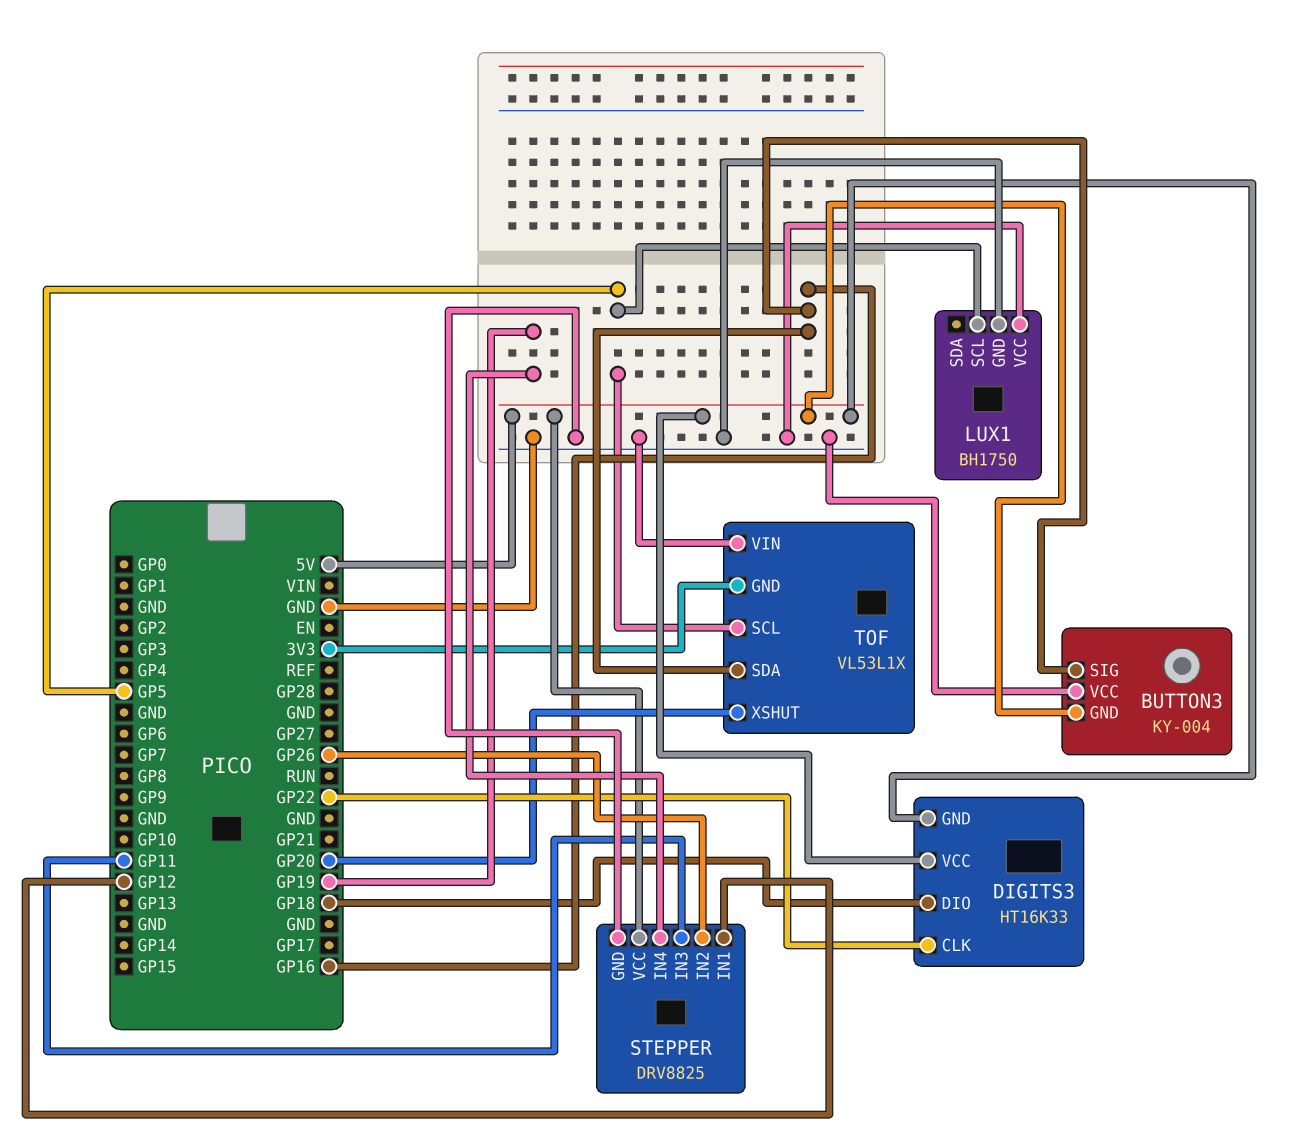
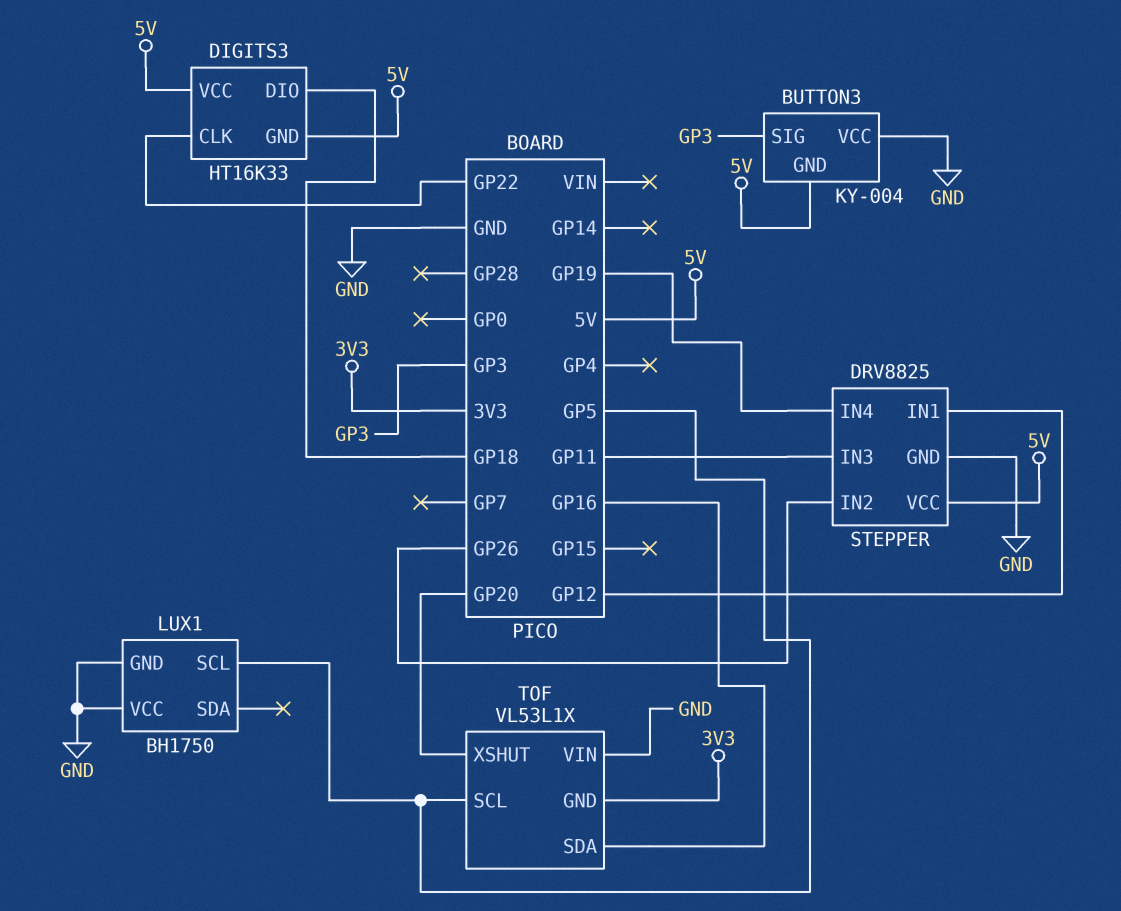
BUTTON3 pin SIG: GP16 -> GP3

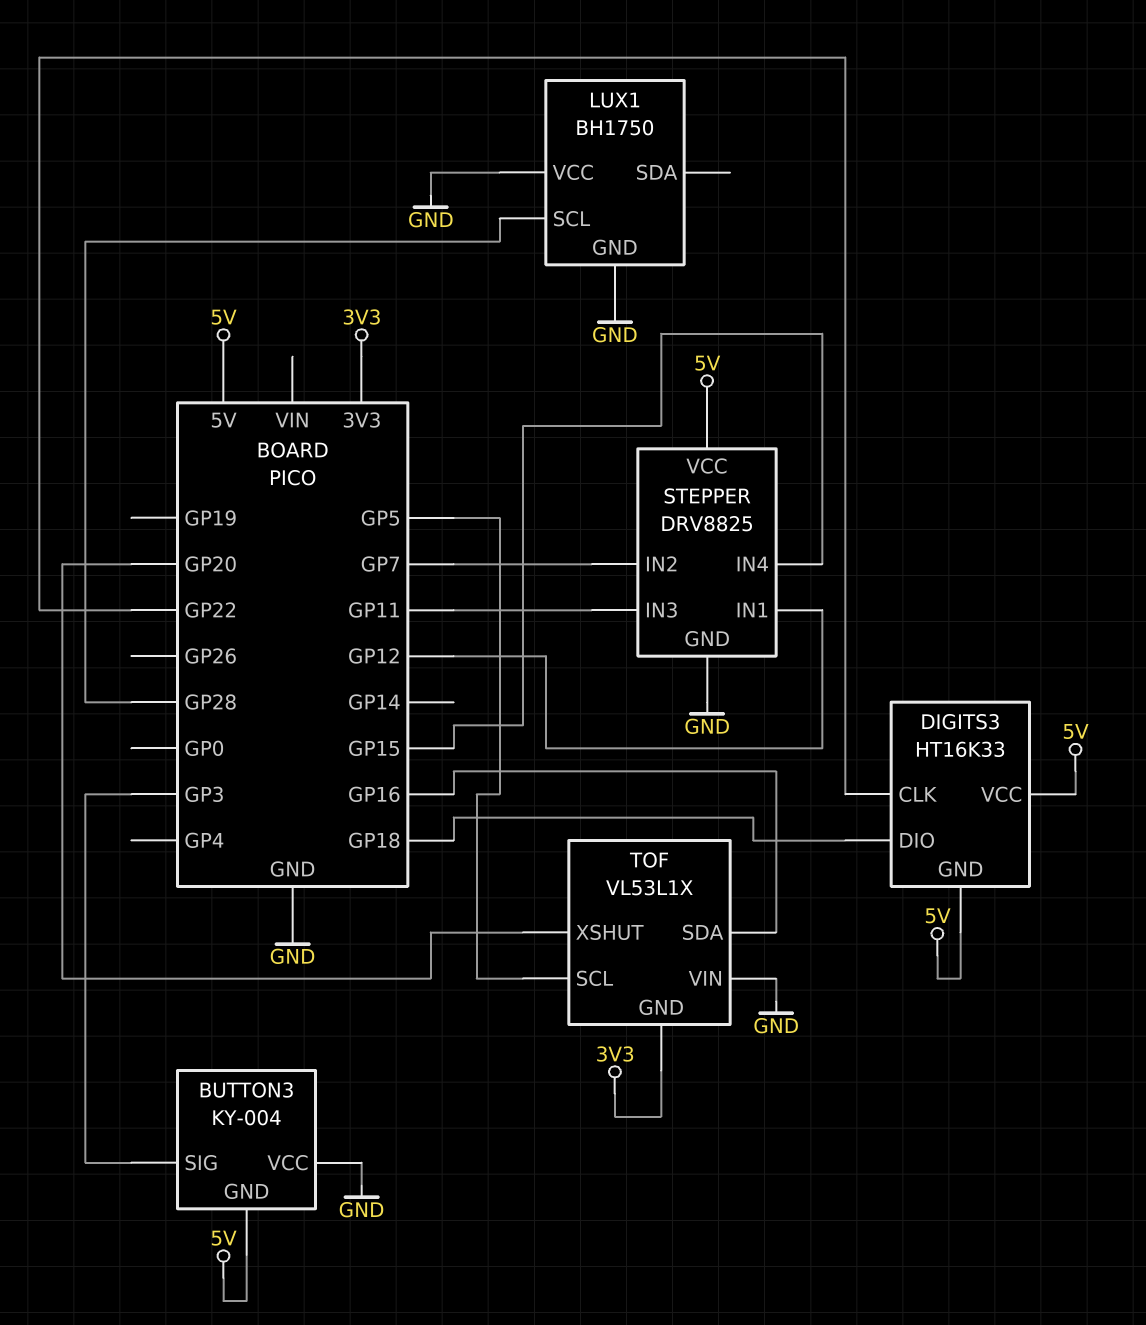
LUX1 pin SCL: GP5 -> GP28
STEPPER pin IN2: GP26 -> GP7
STEPPER pin IN4: GP19 -> GP15

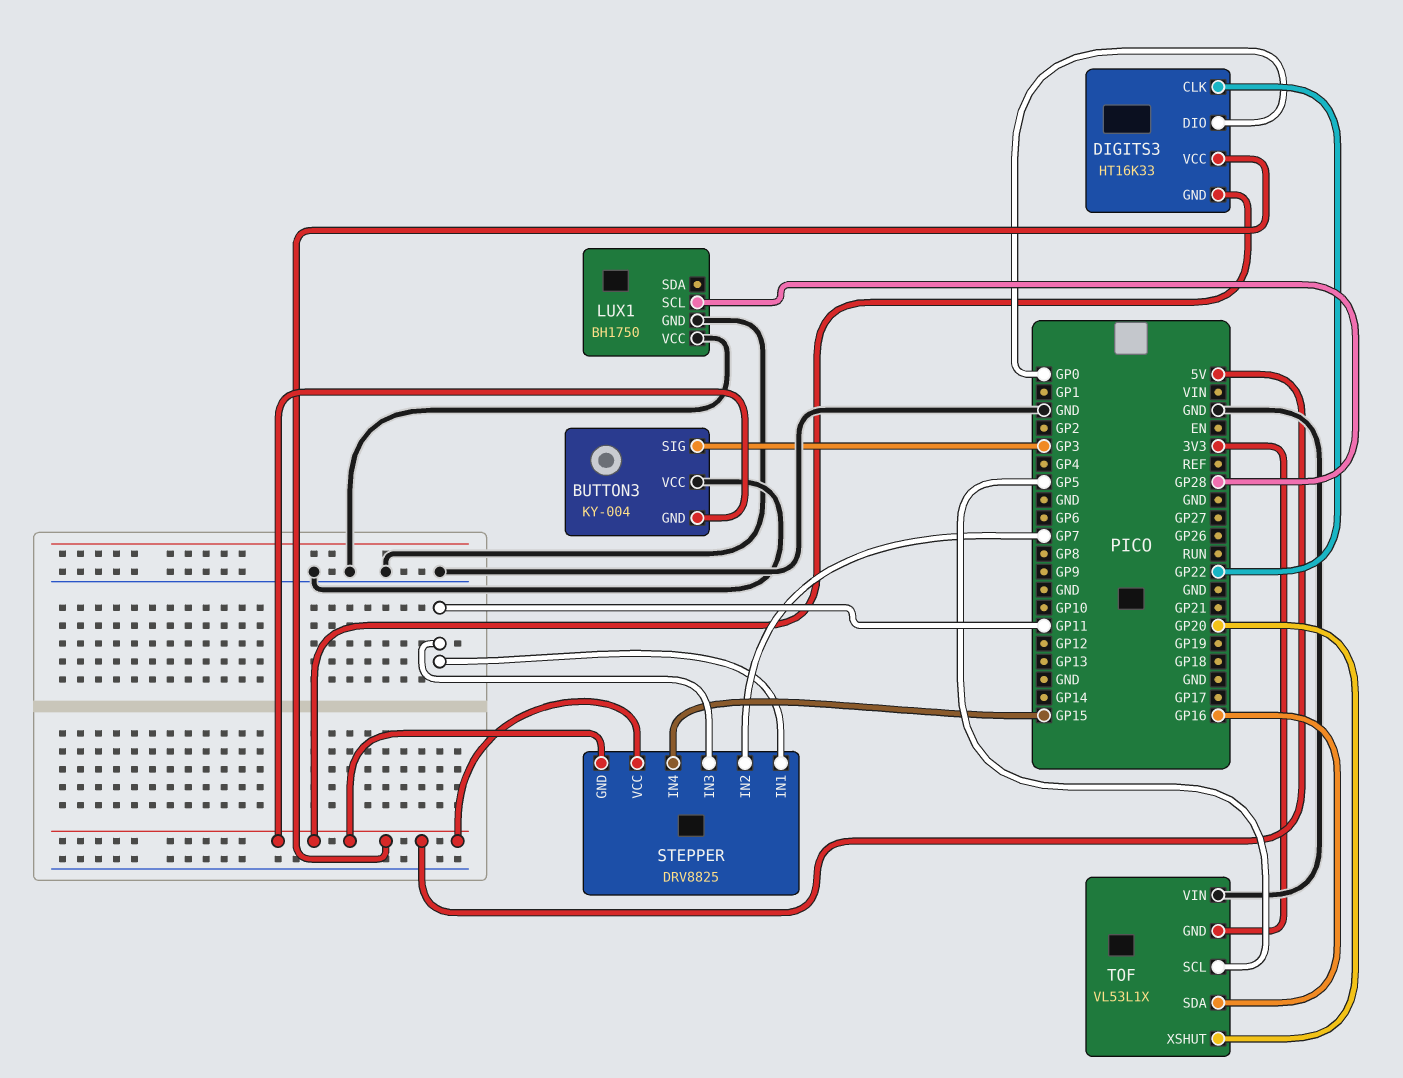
DIGITS3 pin DIO: GP18 -> GP0
STEPPER pin GND: GND -> 5V
STEPPER pin IN1: GP12 -> GP11

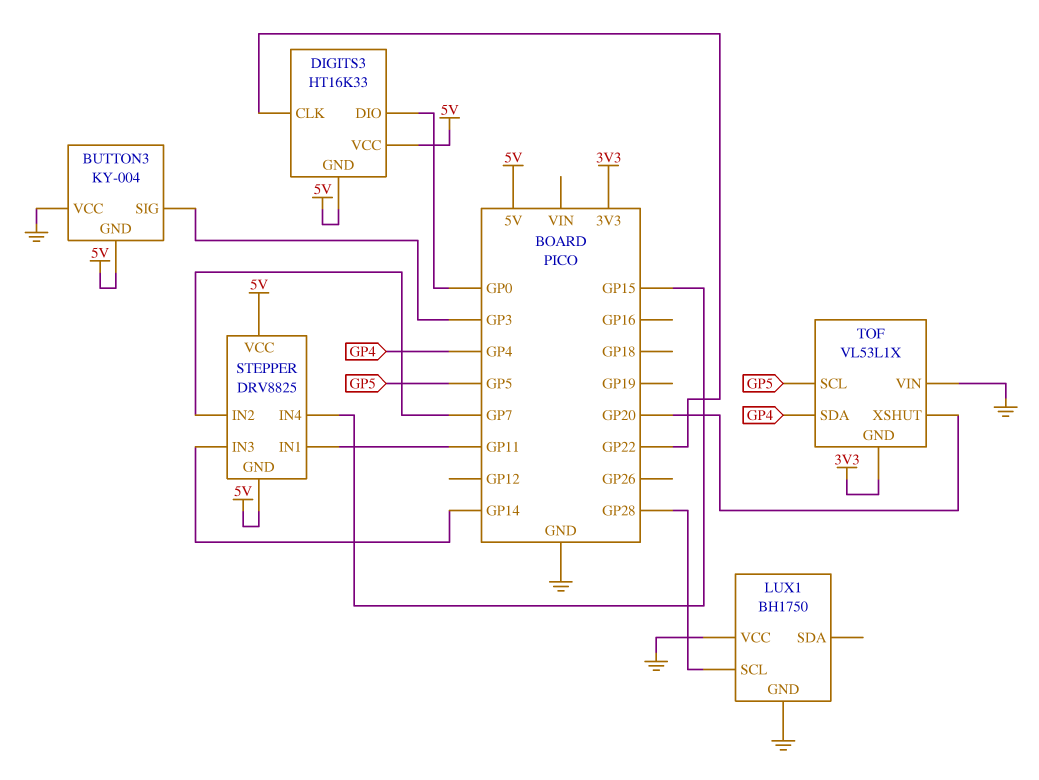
STEPPER pin IN3: GP11 -> GP14
TOF pin SDA: GP16 -> GP4

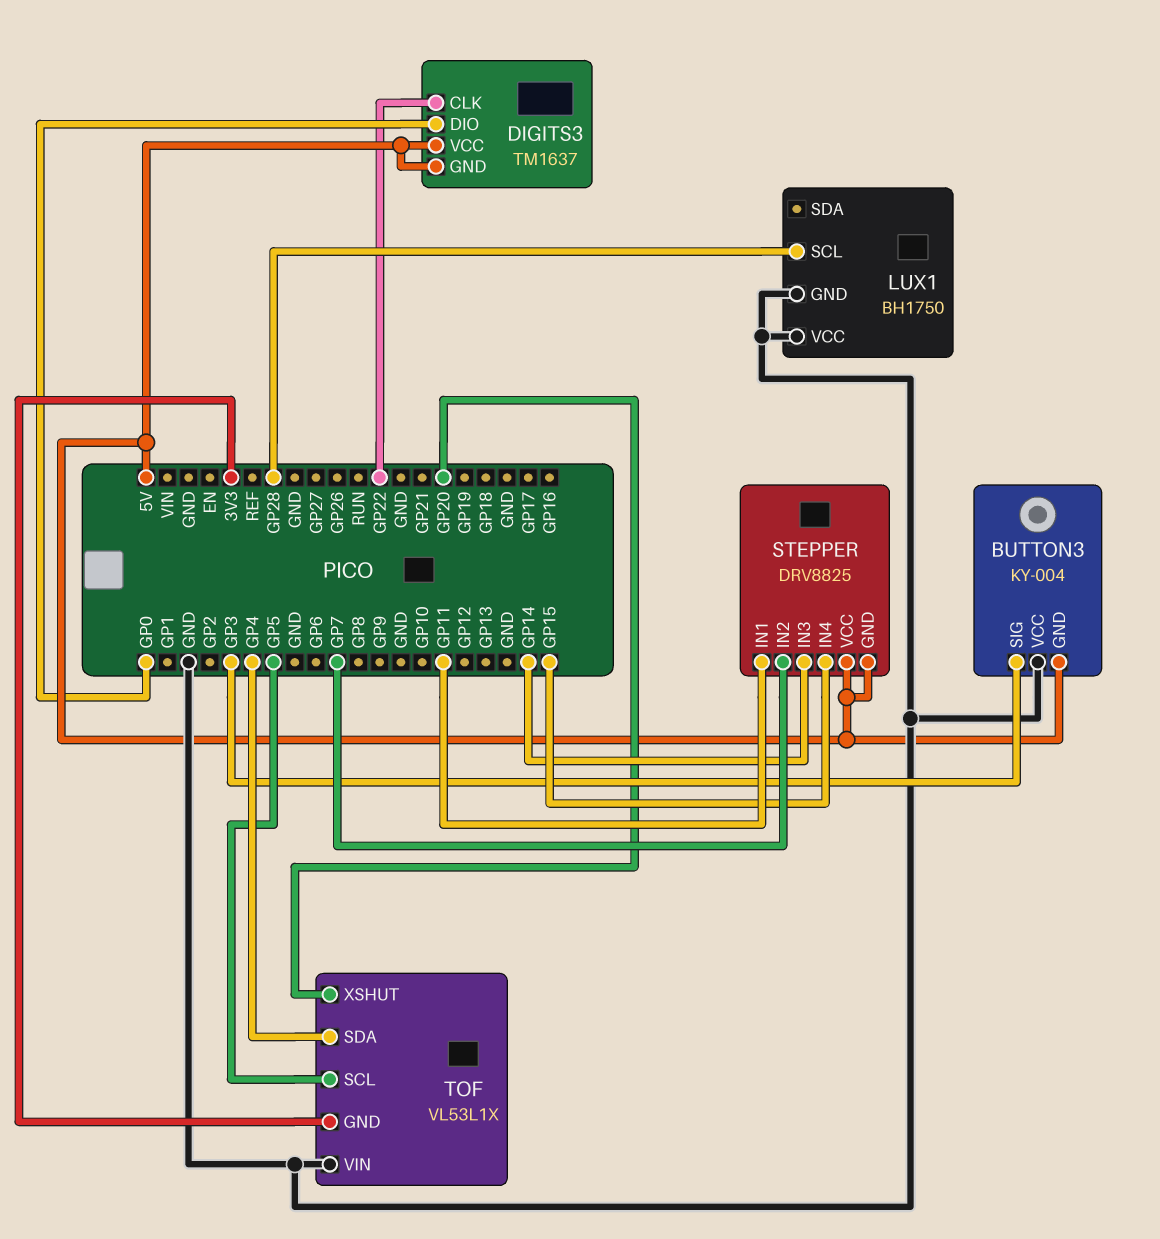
DIGITS3: HT16K33 -> TM1637

